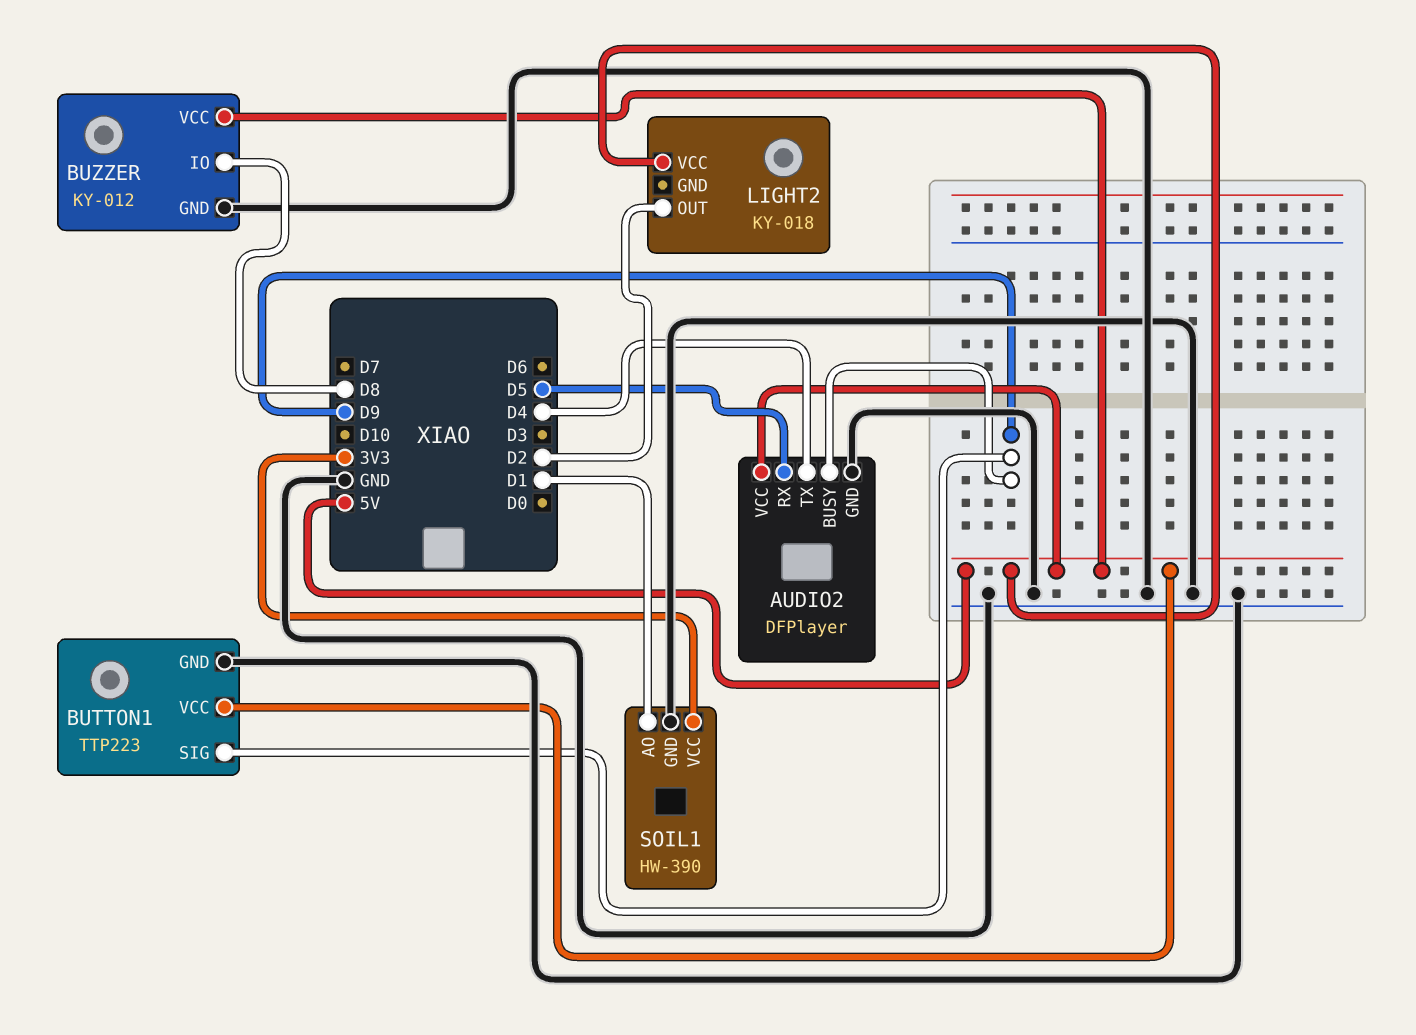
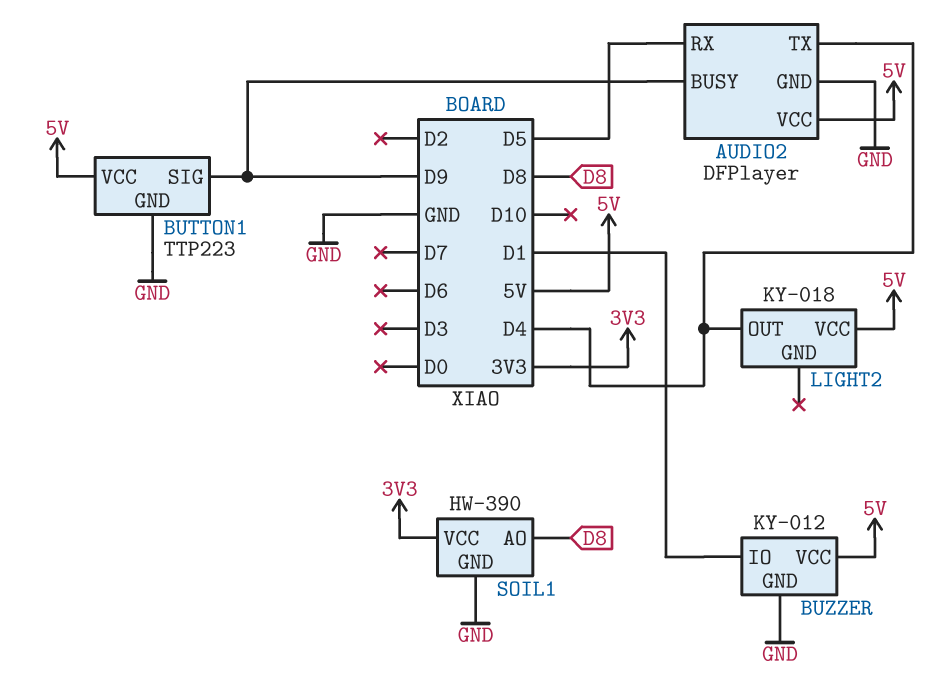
BUZZER pin IO: D8 -> D1
LIGHT2 pin OUT: D2 -> D4
SOIL1 pin AO: D1 -> D8

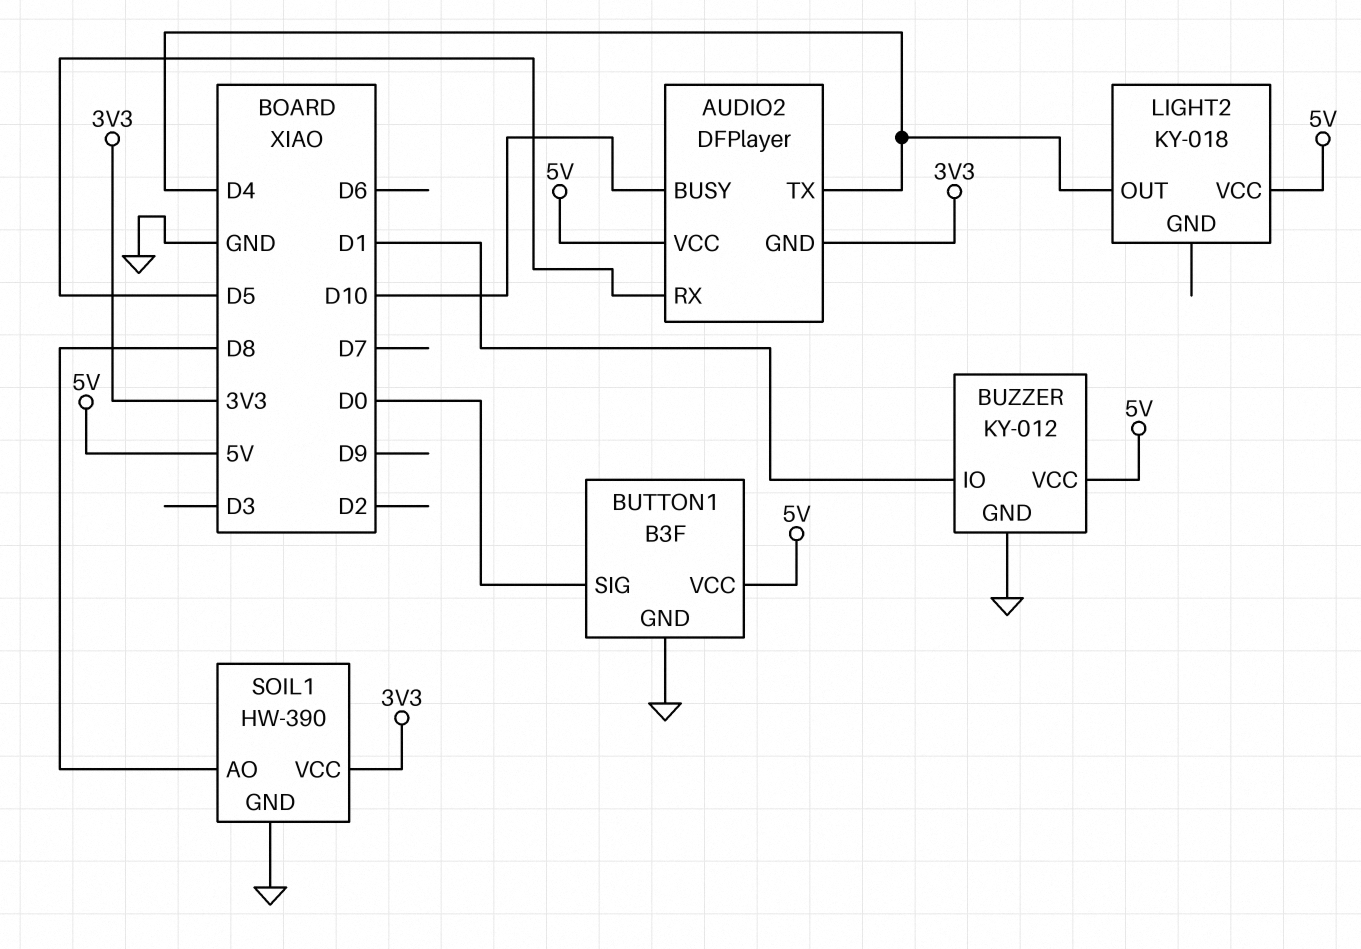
AUDIO2 pin BUSY: D9 -> D10
AUDIO2 pin GND: GND -> 3V3
BUTTON1: TTP223 -> B3F
BUTTON1 pin SIG: D9 -> D0

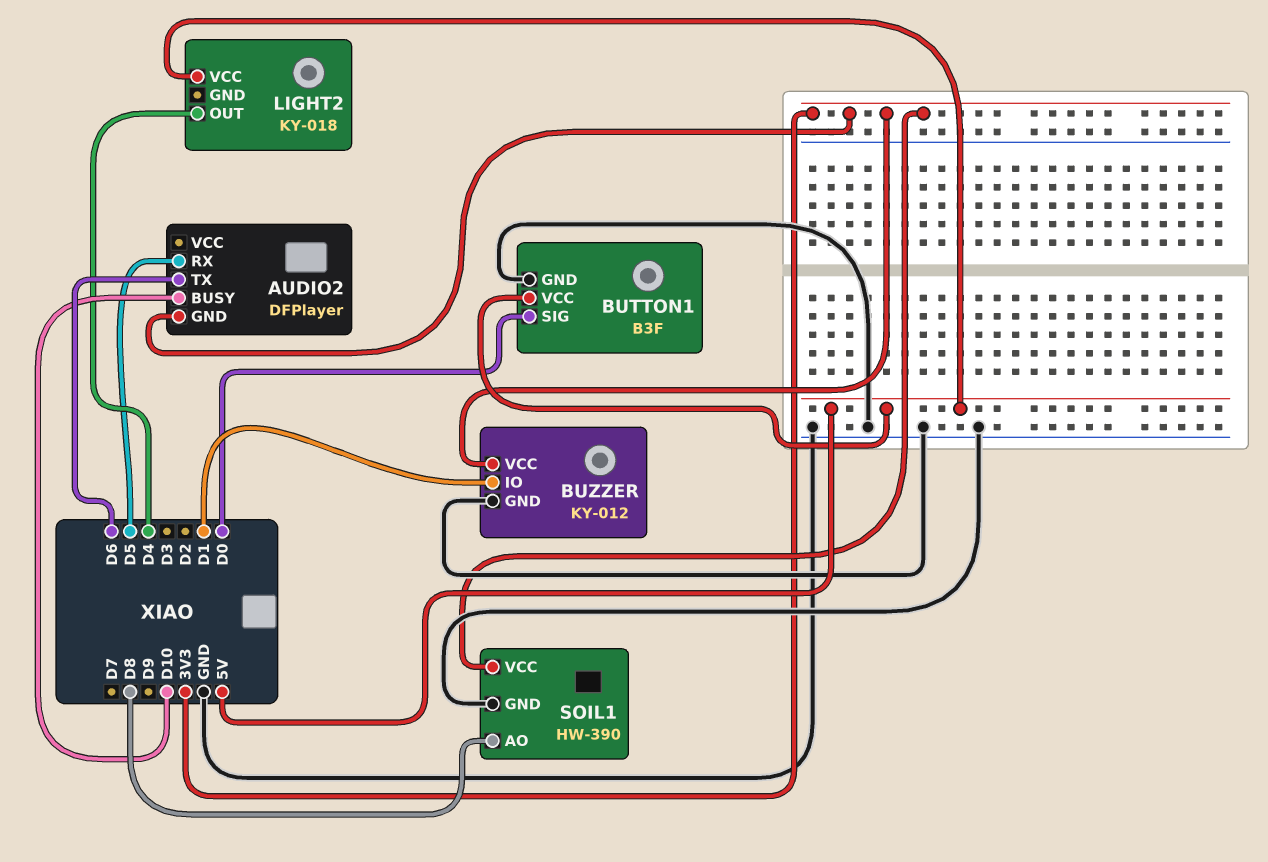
AUDIO2 pin TX: D4 -> D6
AUDIO2 pin VCC: 5V -> none
BUZZER pin VCC: 5V -> 3V3

